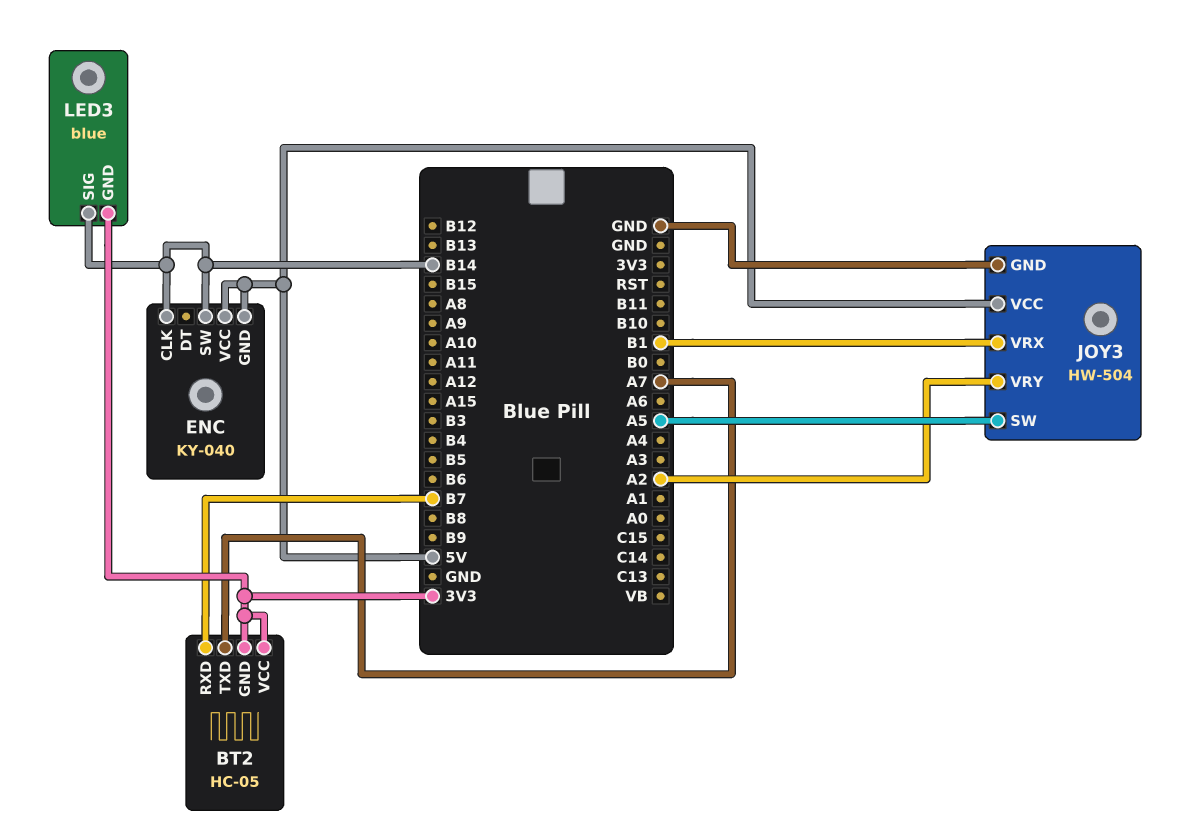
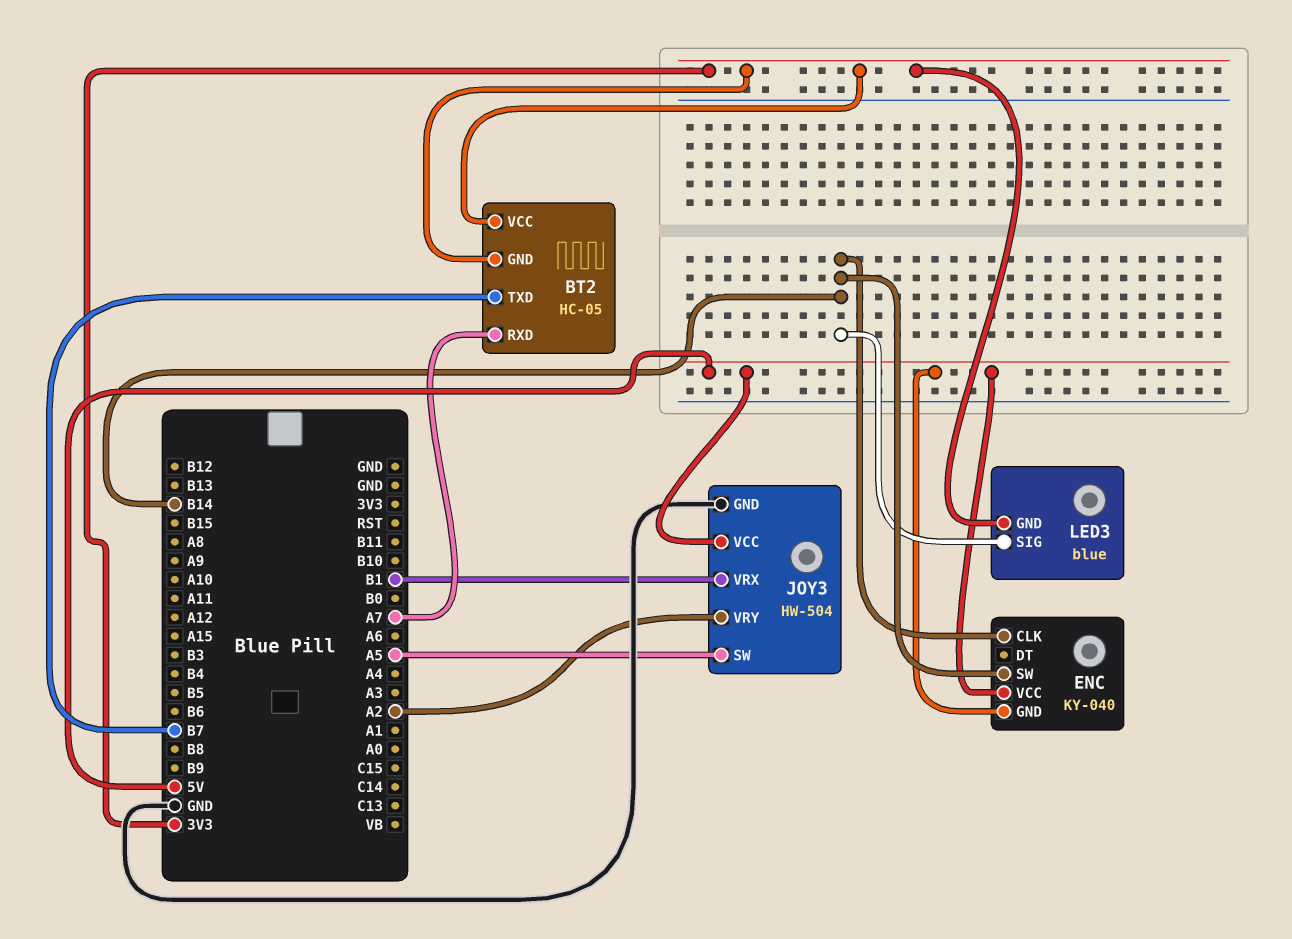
BT2 pin RXD: B7 -> A7
BT2 pin TXD: A7 -> B7

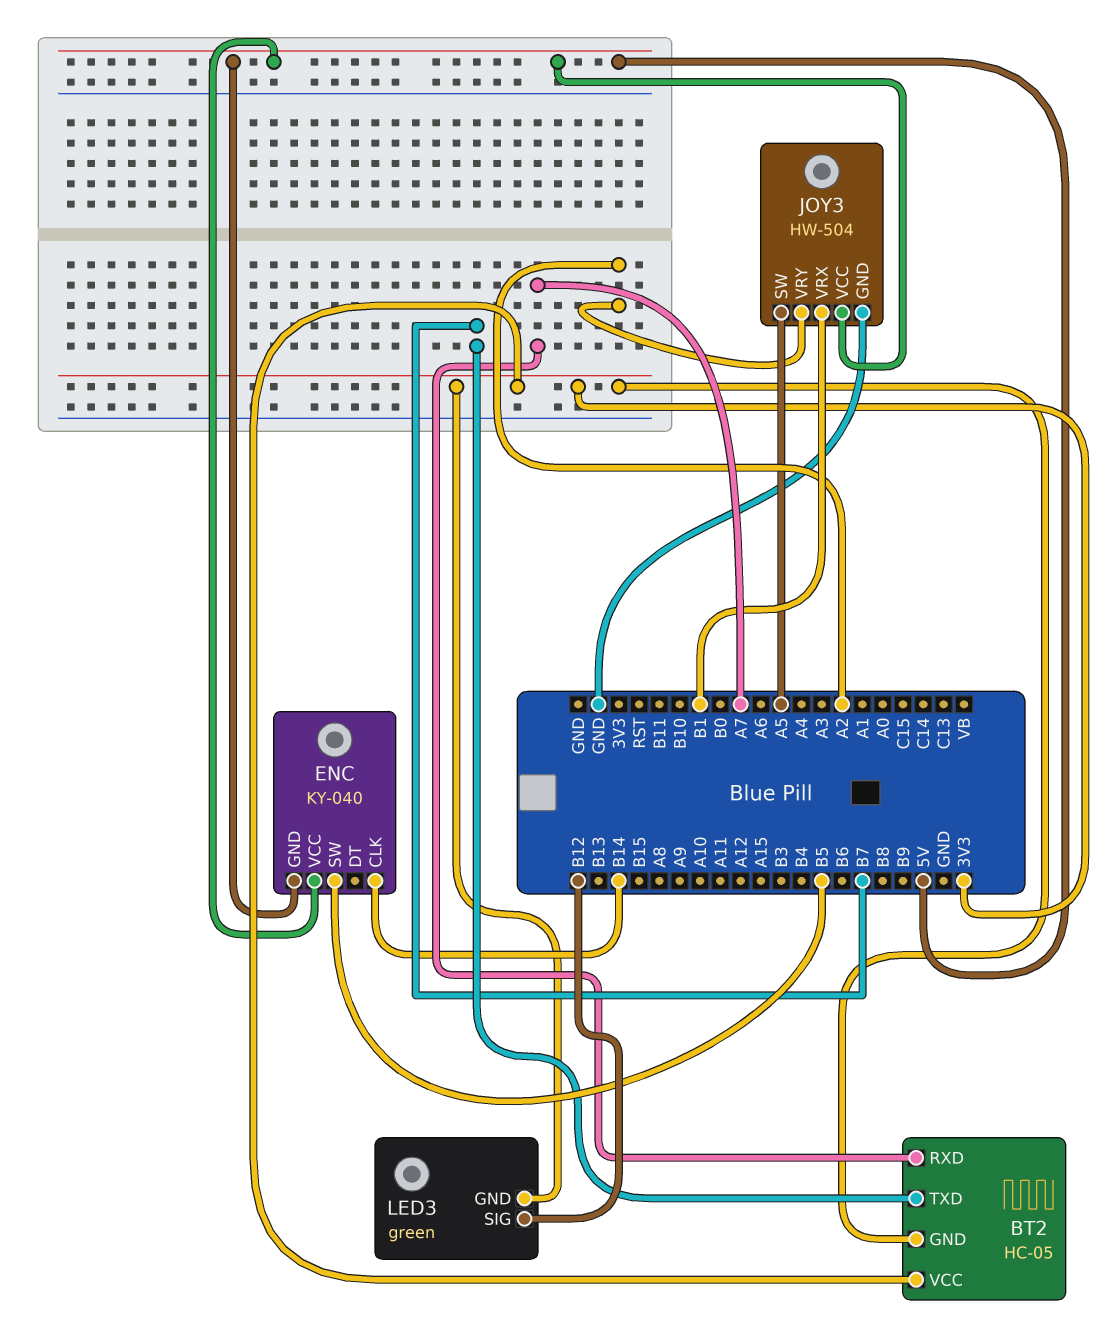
ENC pin SW: B14 -> B5
LED3: blue -> green
LED3 pin SIG: B14 -> B12

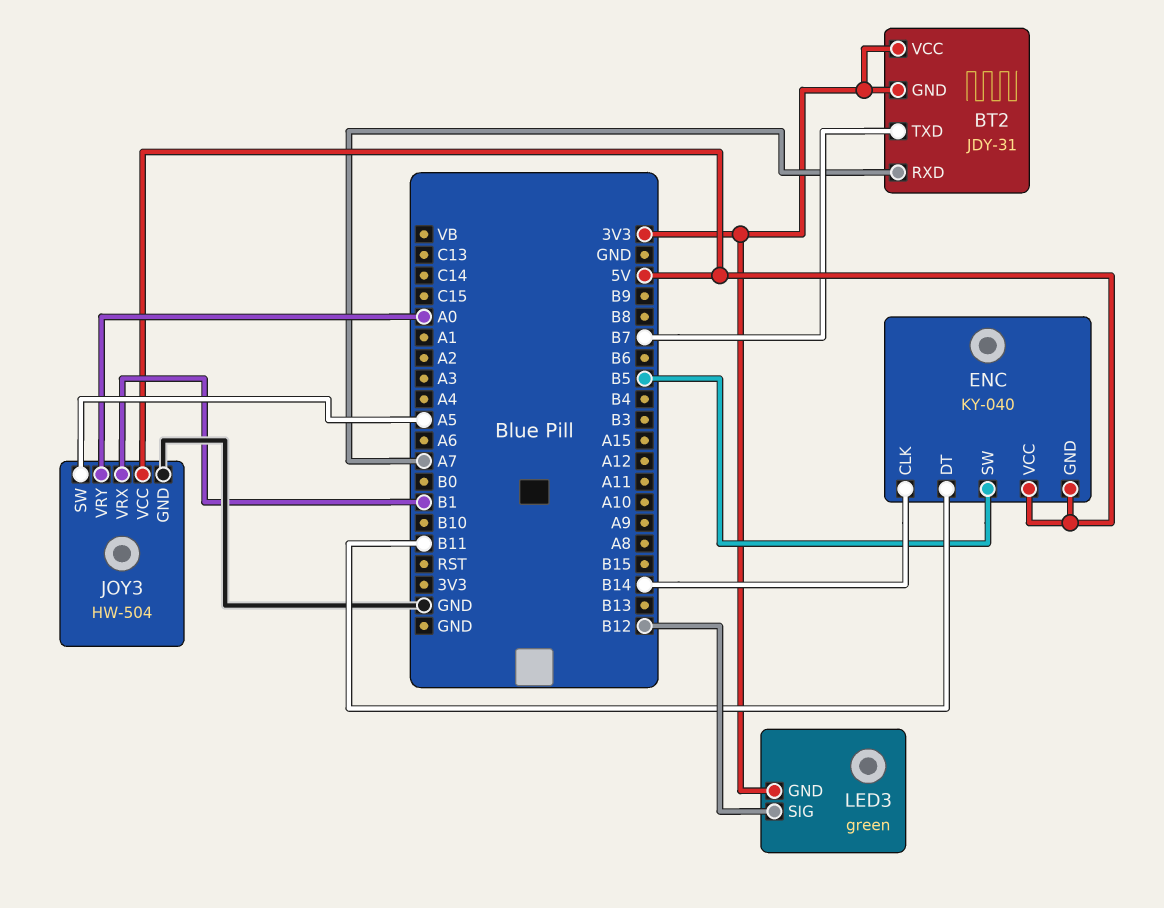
BT2: HC-05 -> JDY-31
ENC pin DT: none -> B11
JOY3 pin VRY: A2 -> A0

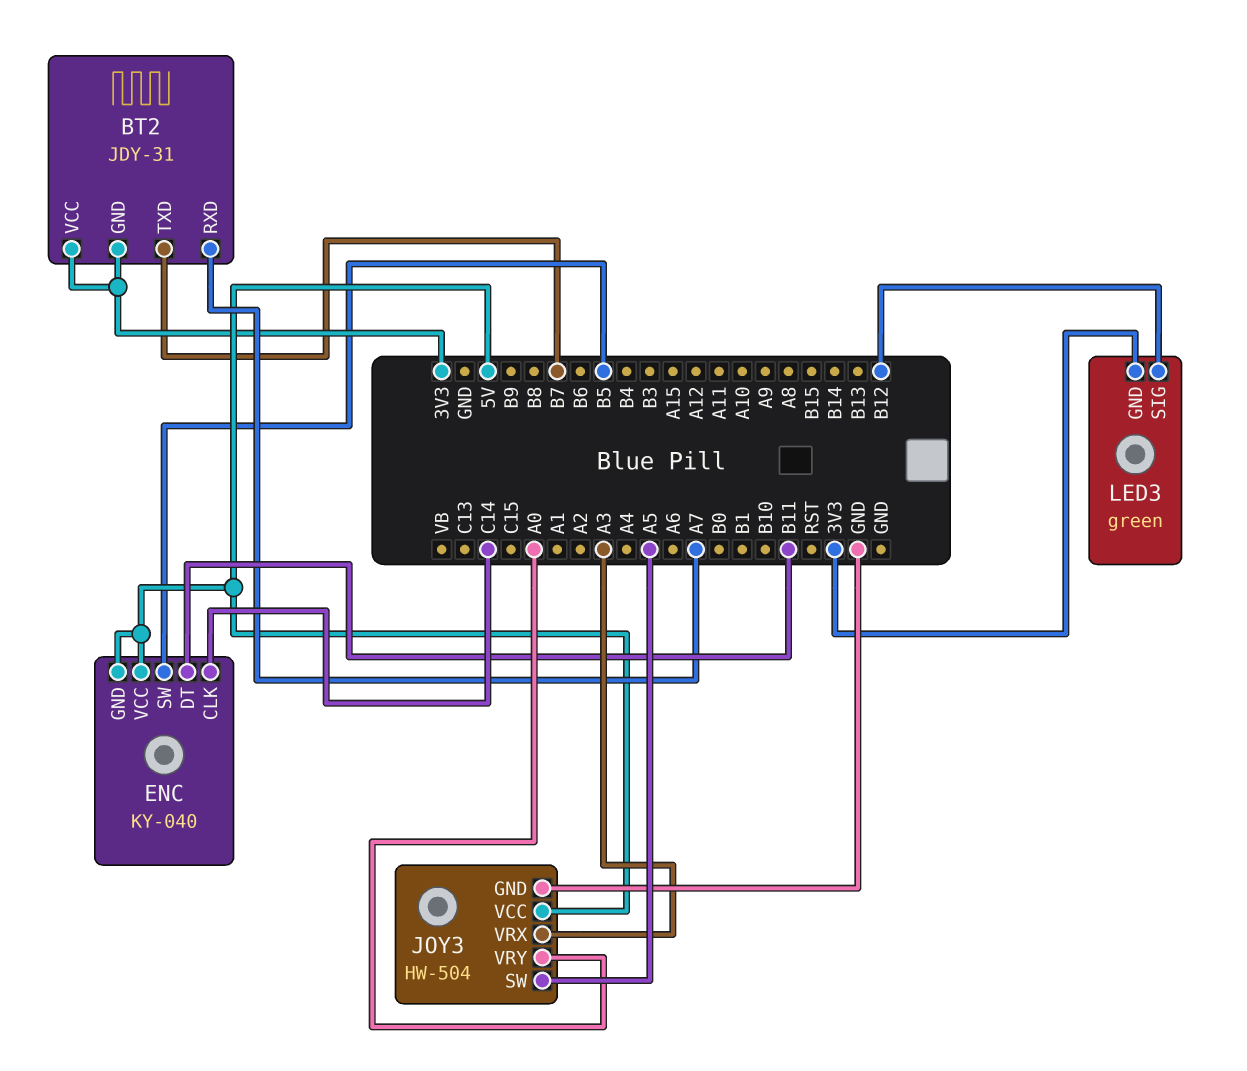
ENC pin CLK: B14 -> C14
JOY3 pin VRX: B1 -> A3

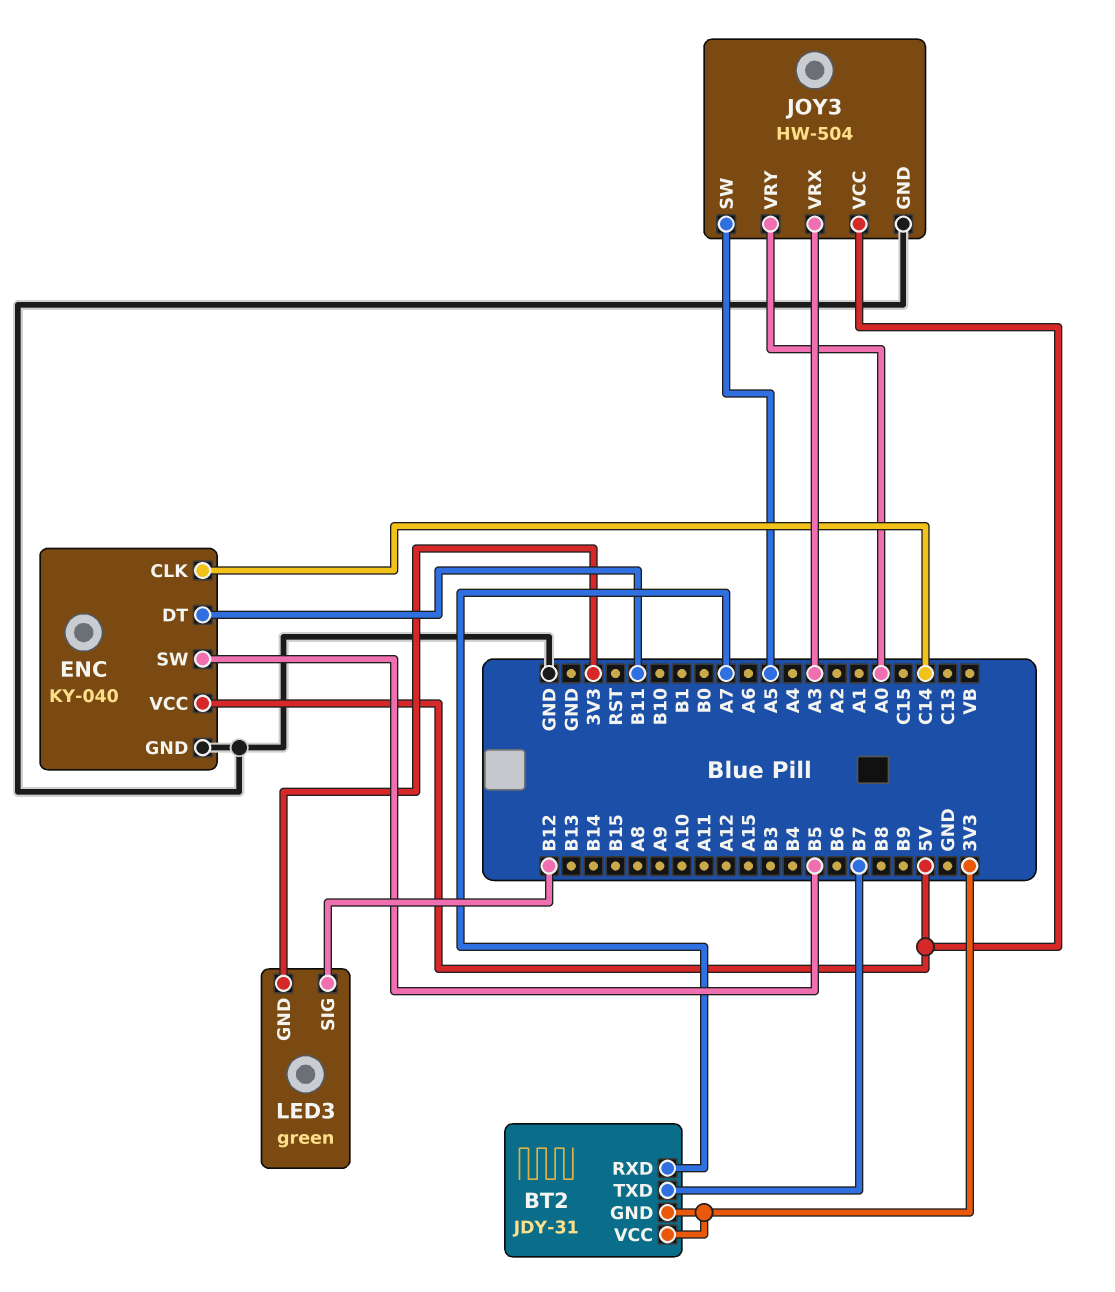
ENC pin GND: 5V -> GND

